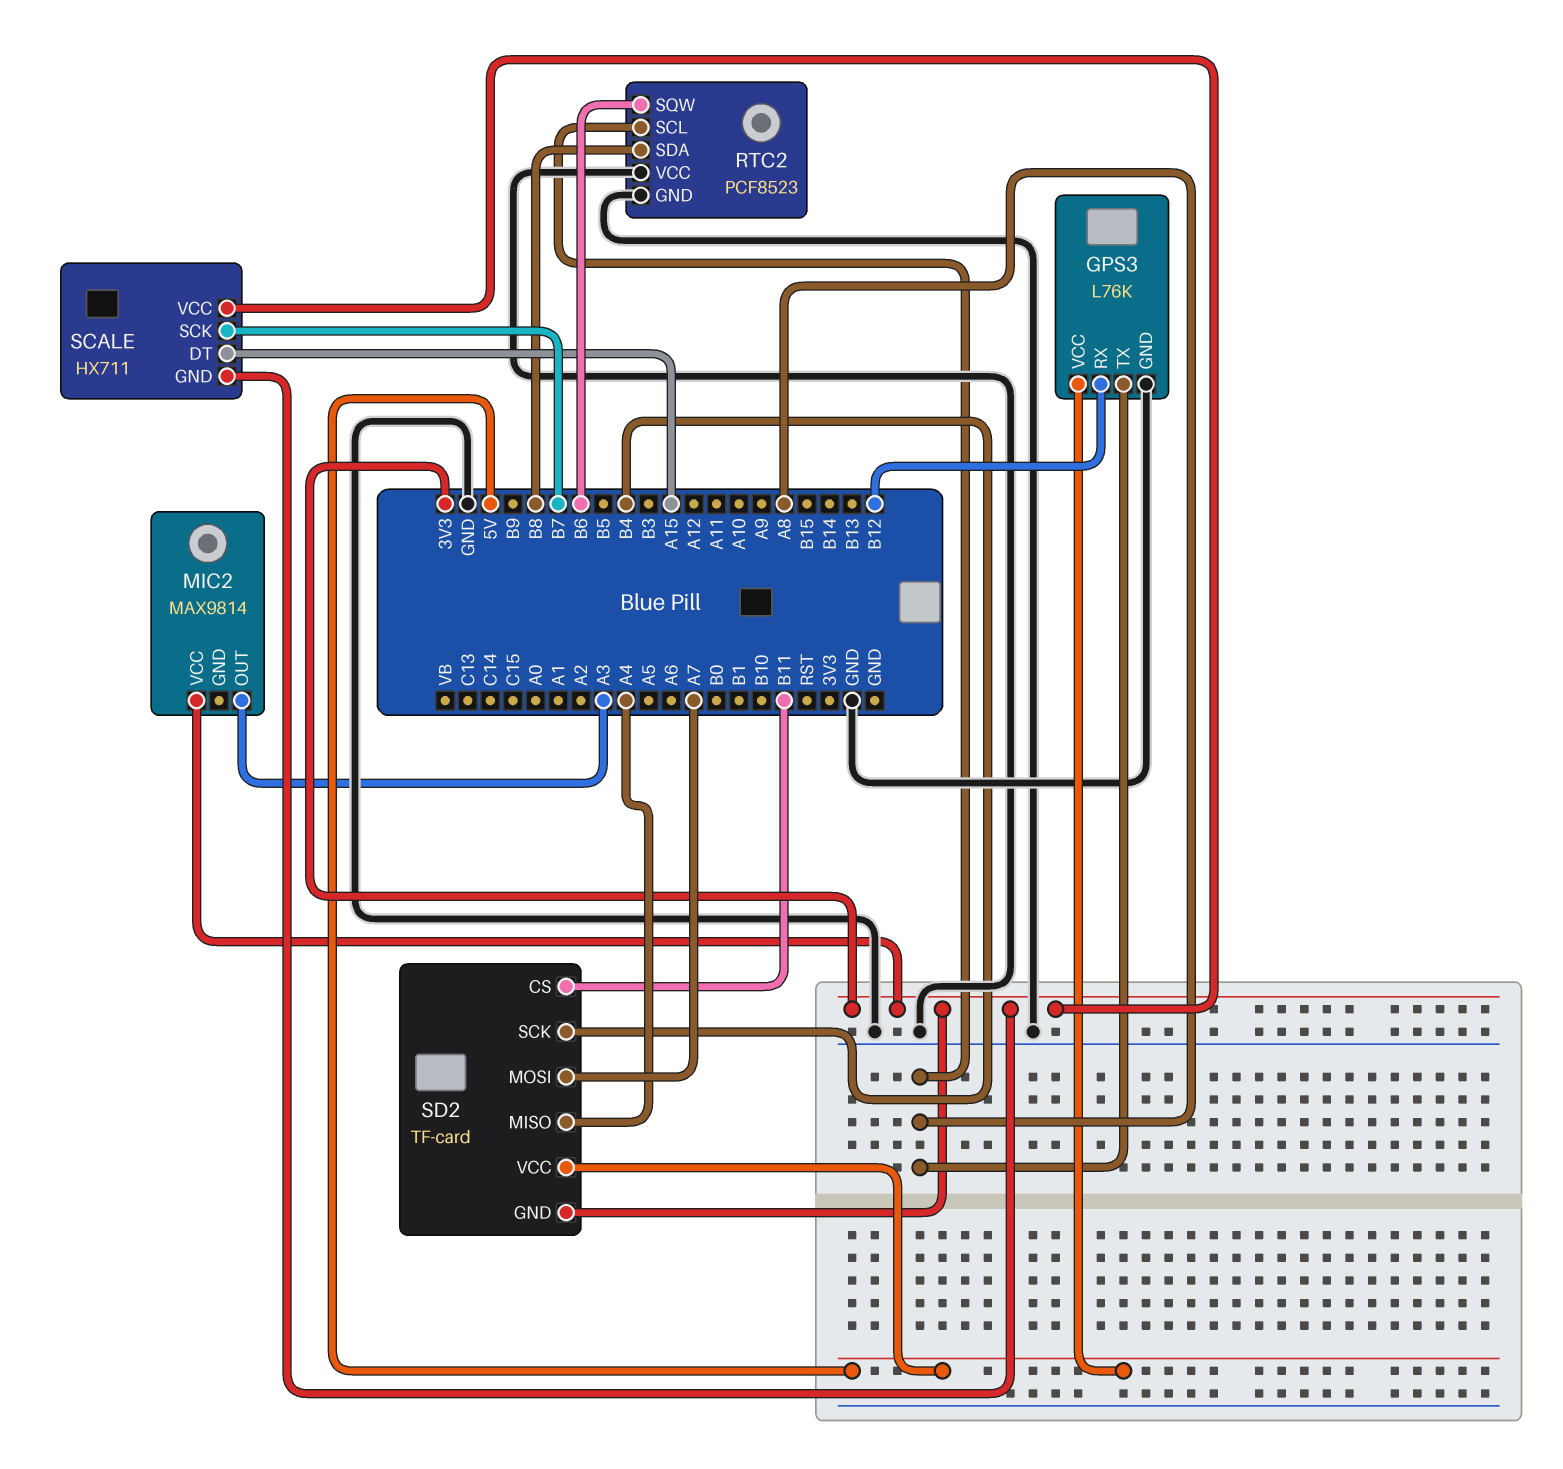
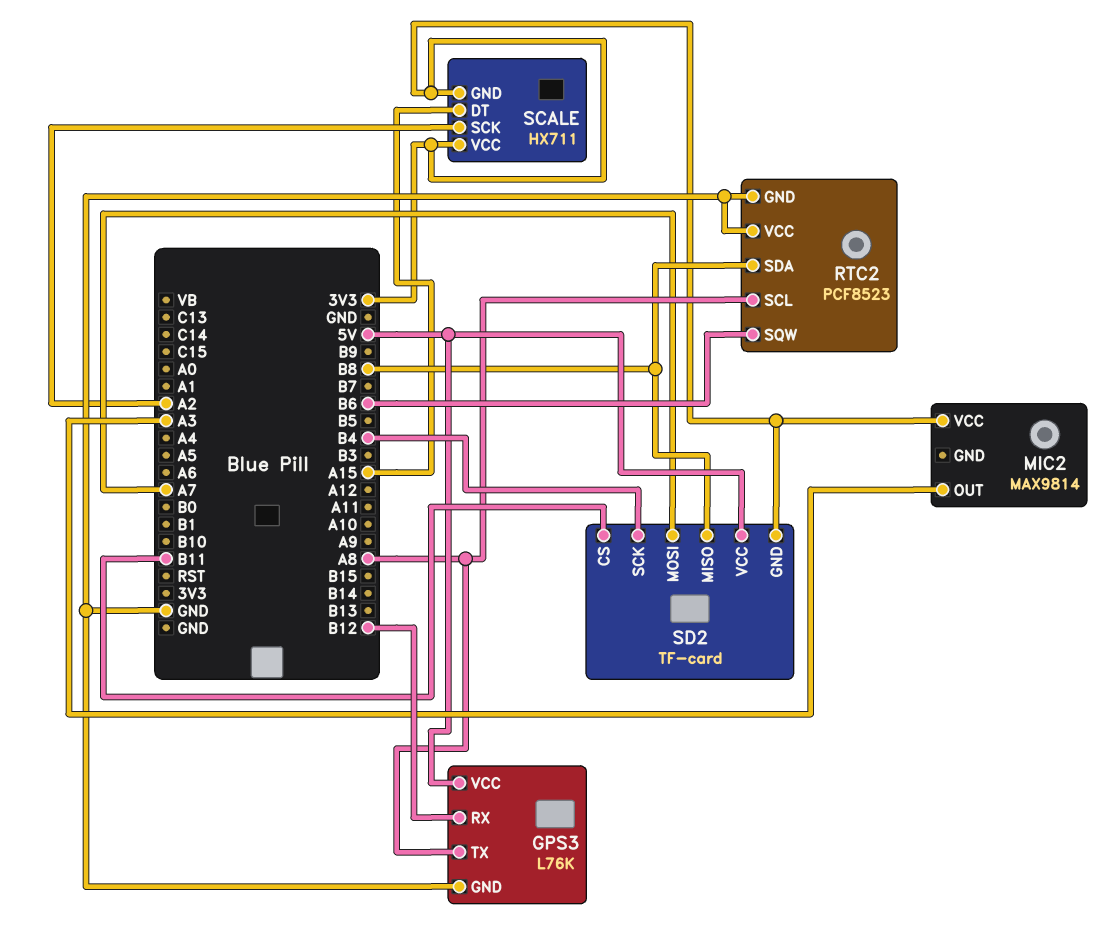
SCALE pin SCK: B7 -> A2
SD2 pin MISO: A4 -> B8

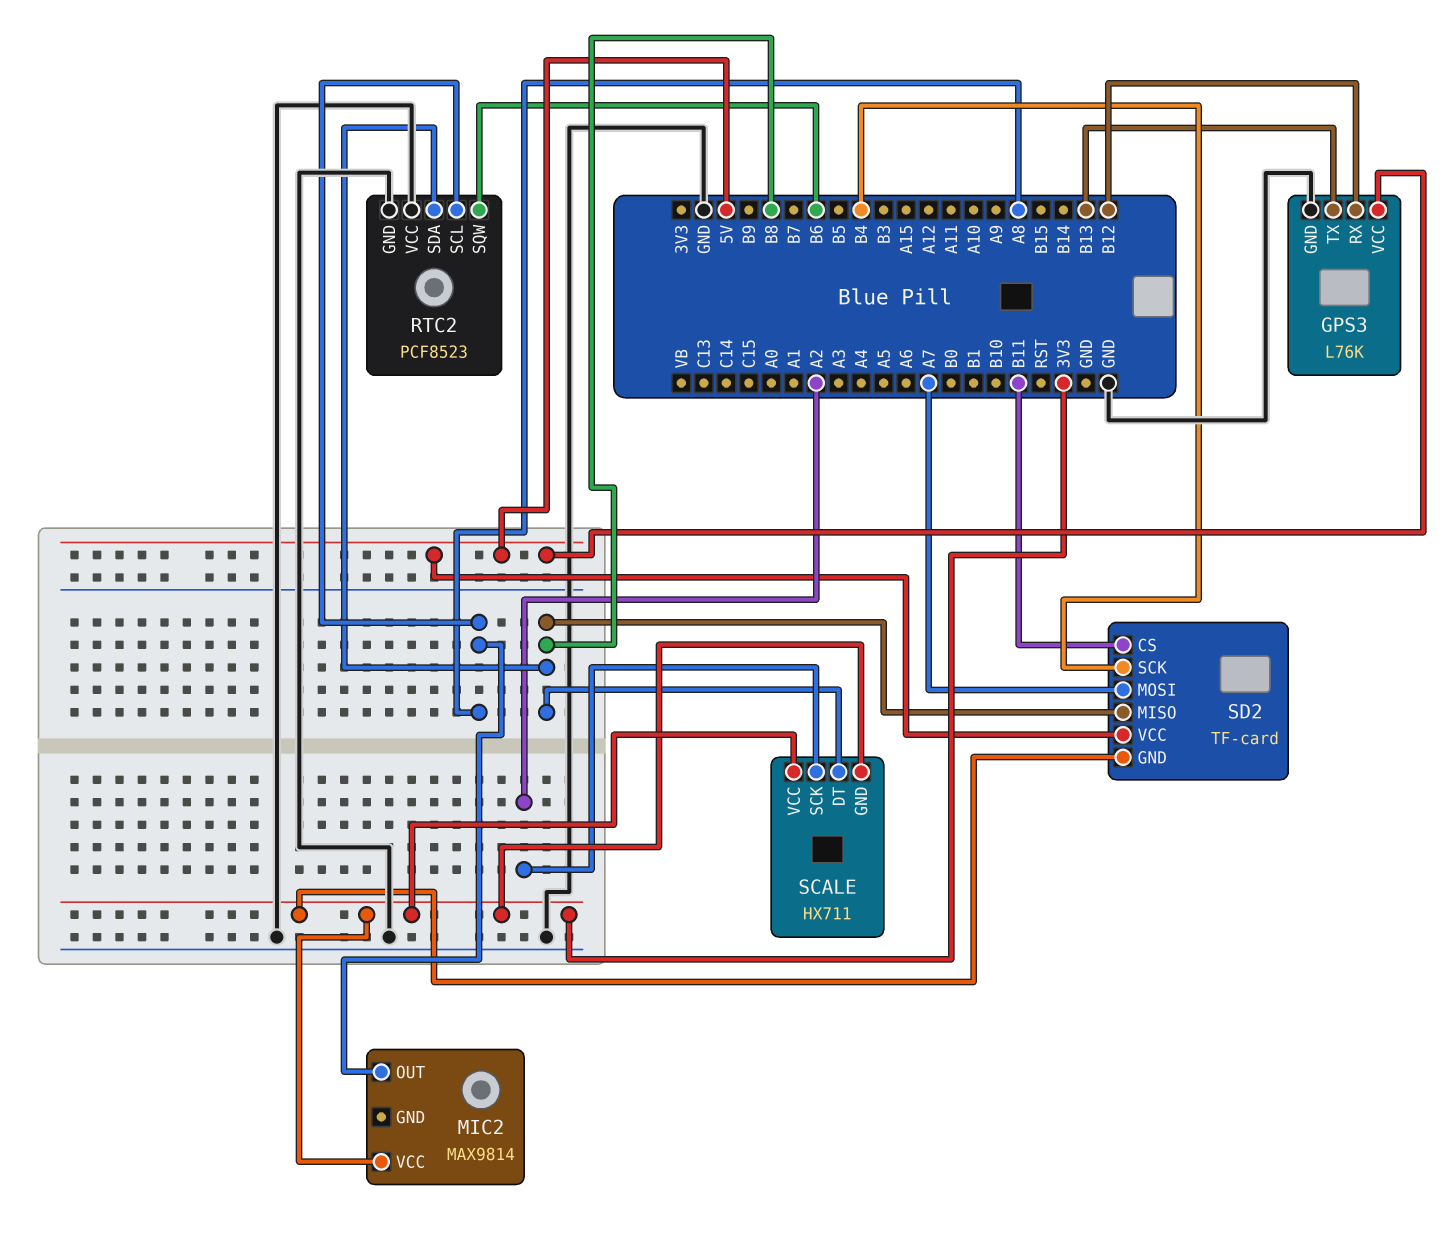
GPS3 pin TX: A8 -> B13
MIC2 pin OUT: A3 -> A8
SCALE pin DT: A15 -> B8

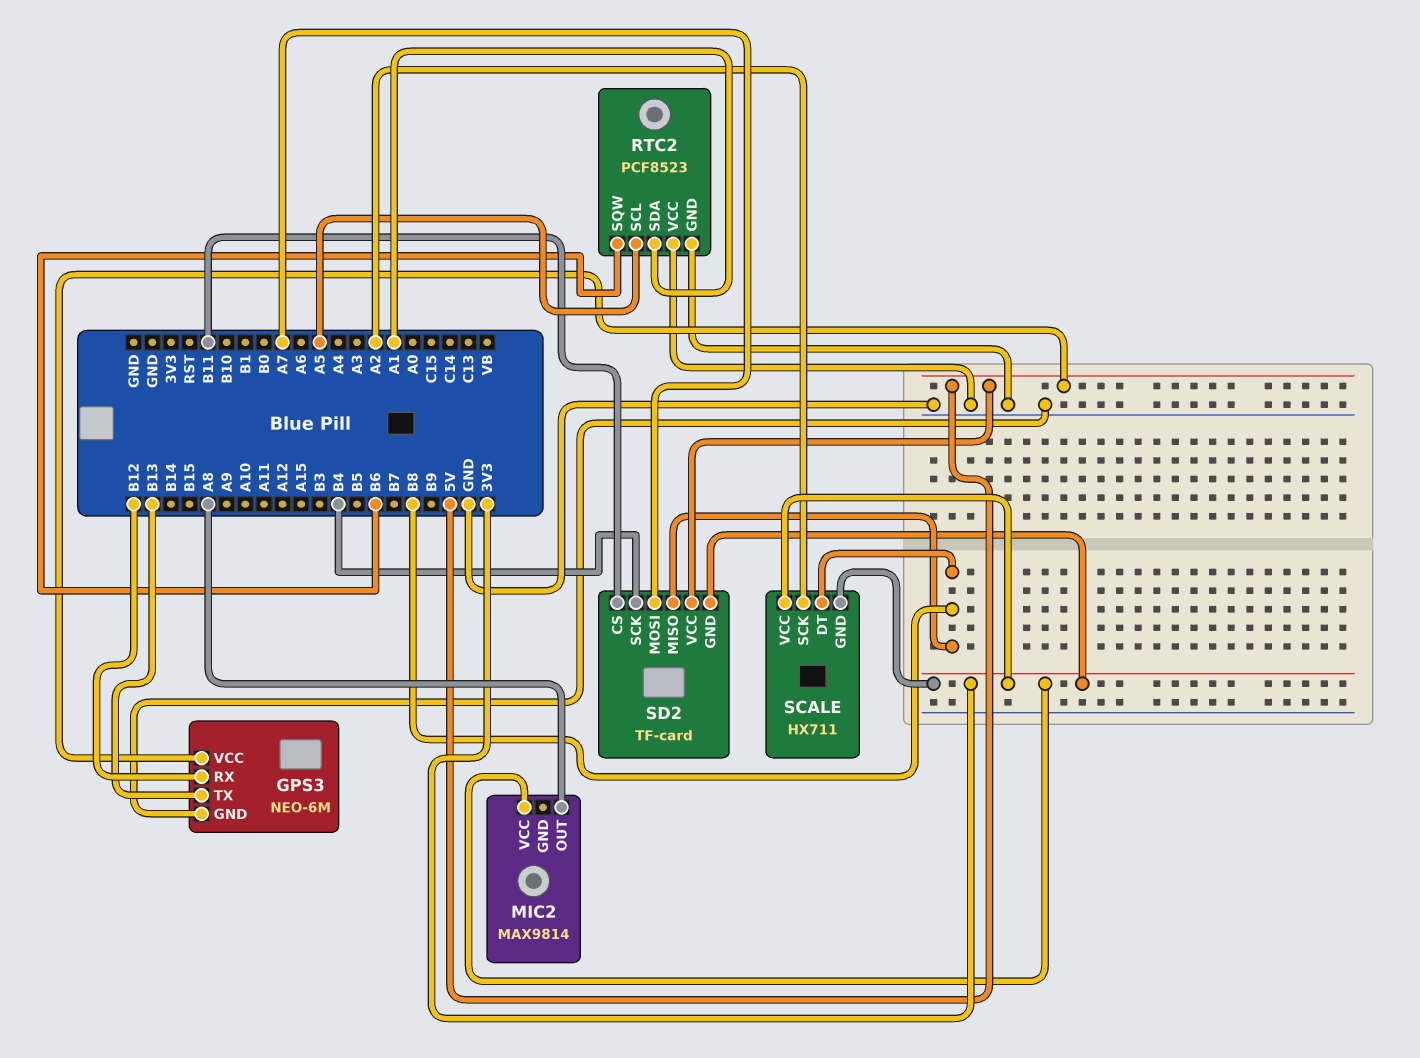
GPS3: L76K -> NEO-6M
RTC2 pin SCL: A8 -> A5
RTC2 pin SDA: B8 -> A1

